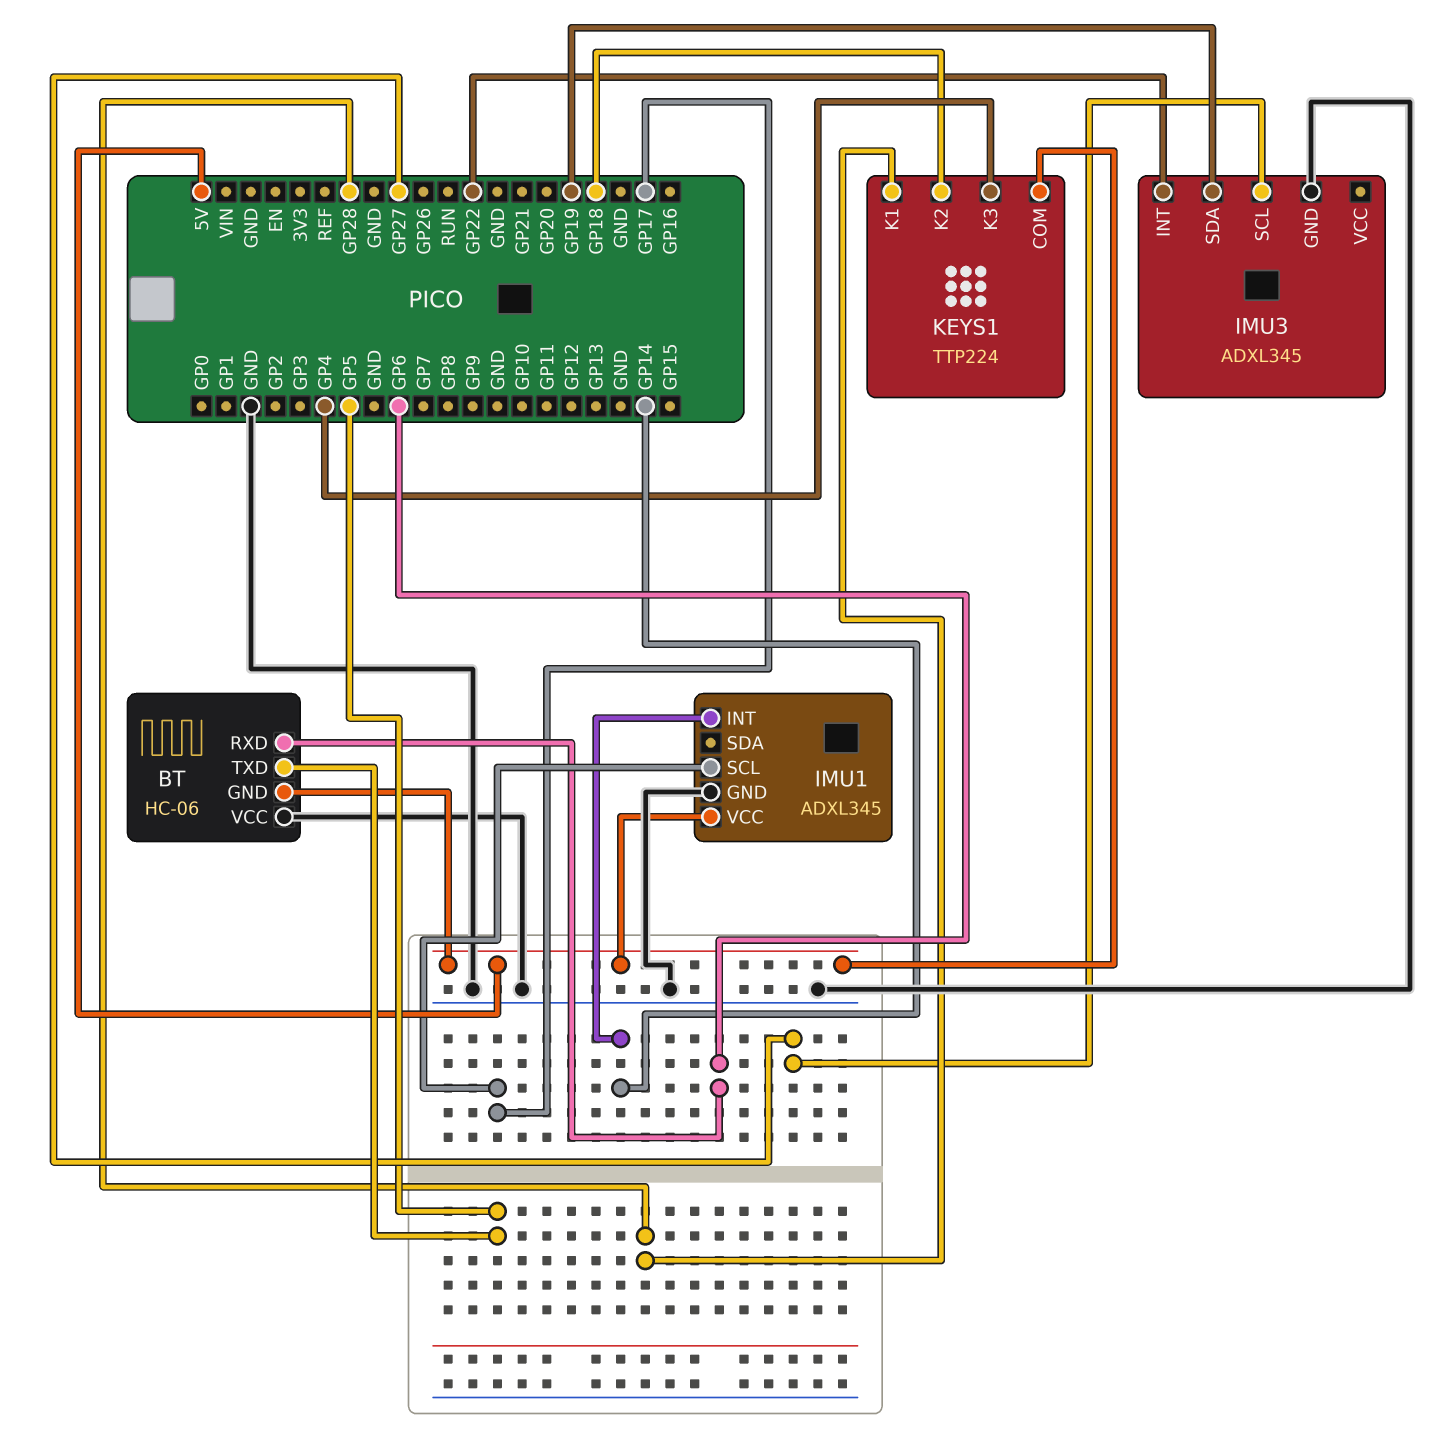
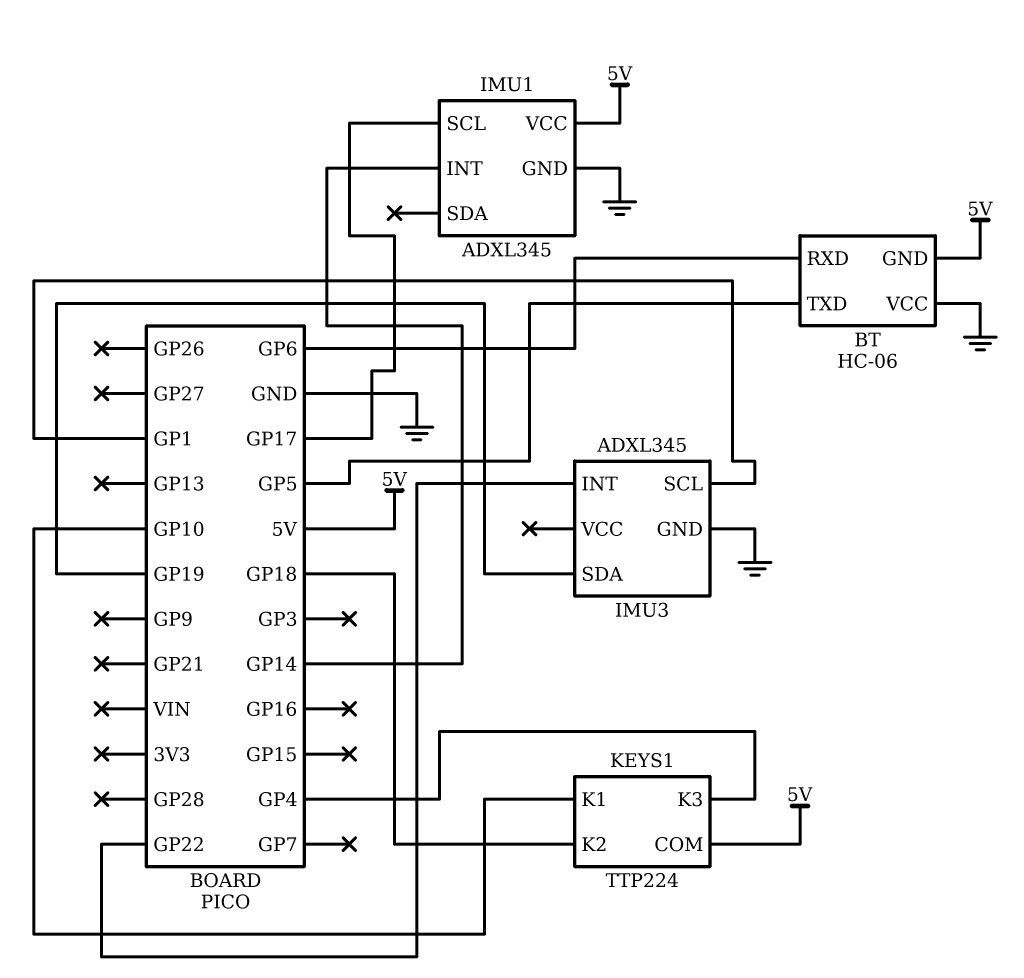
IMU3 pin SCL: GP27 -> GP1
KEYS1 pin K1: GP28 -> GP10

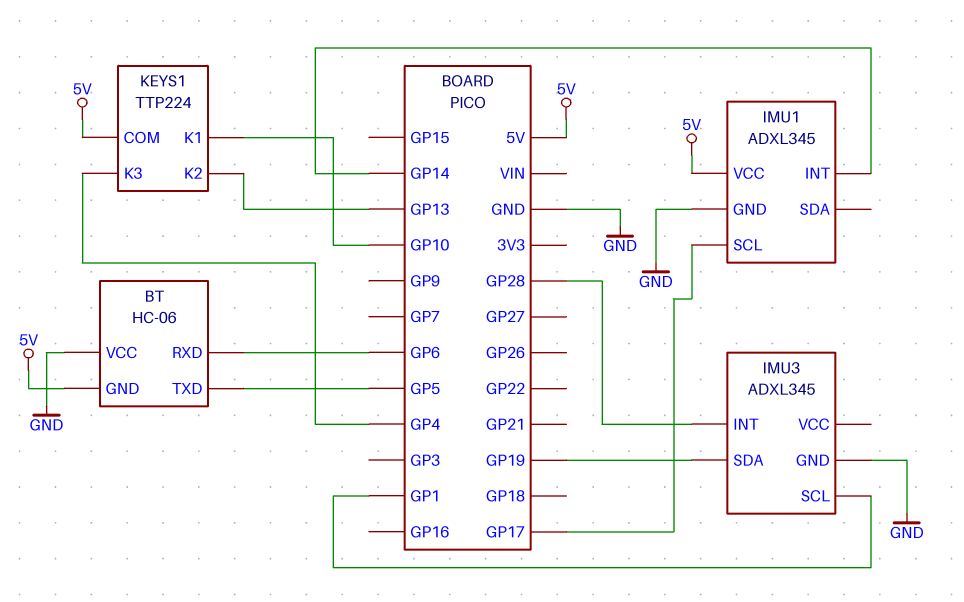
IMU3 pin INT: GP22 -> GP28
KEYS1 pin K2: GP18 -> GP13

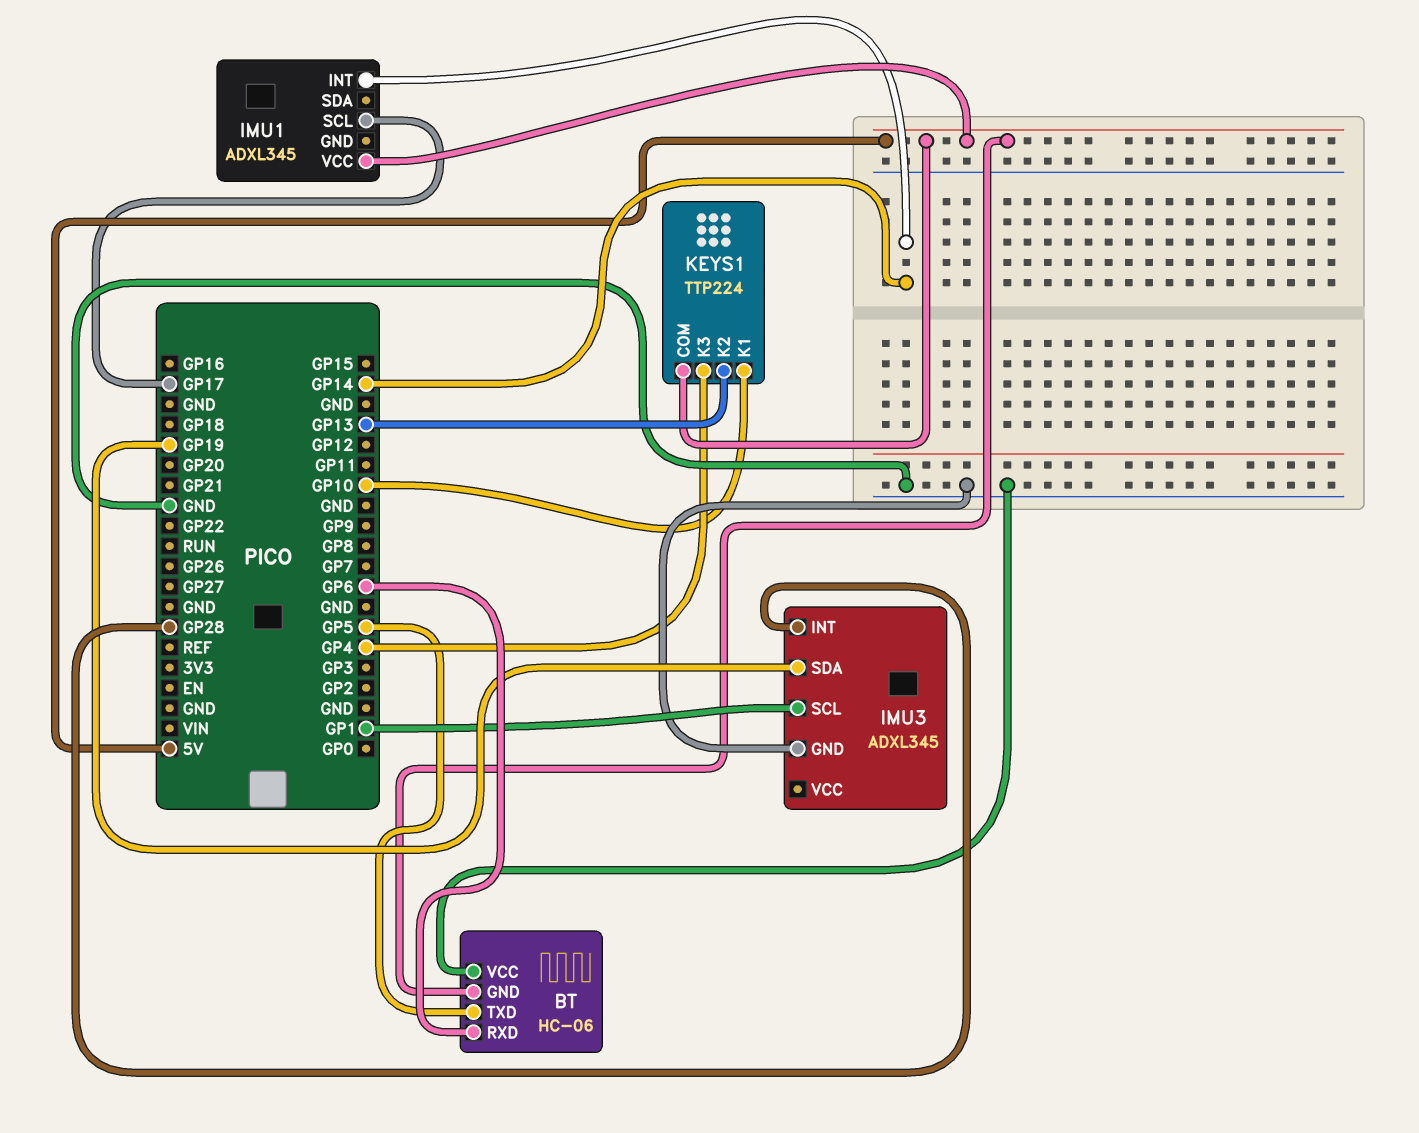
IMU1 pin GND: GND -> none

